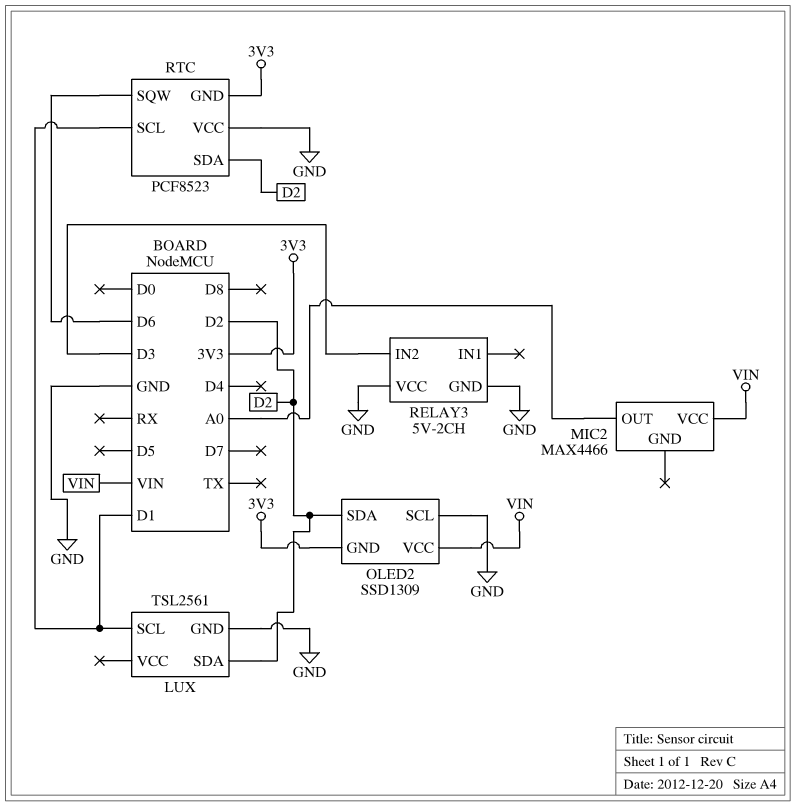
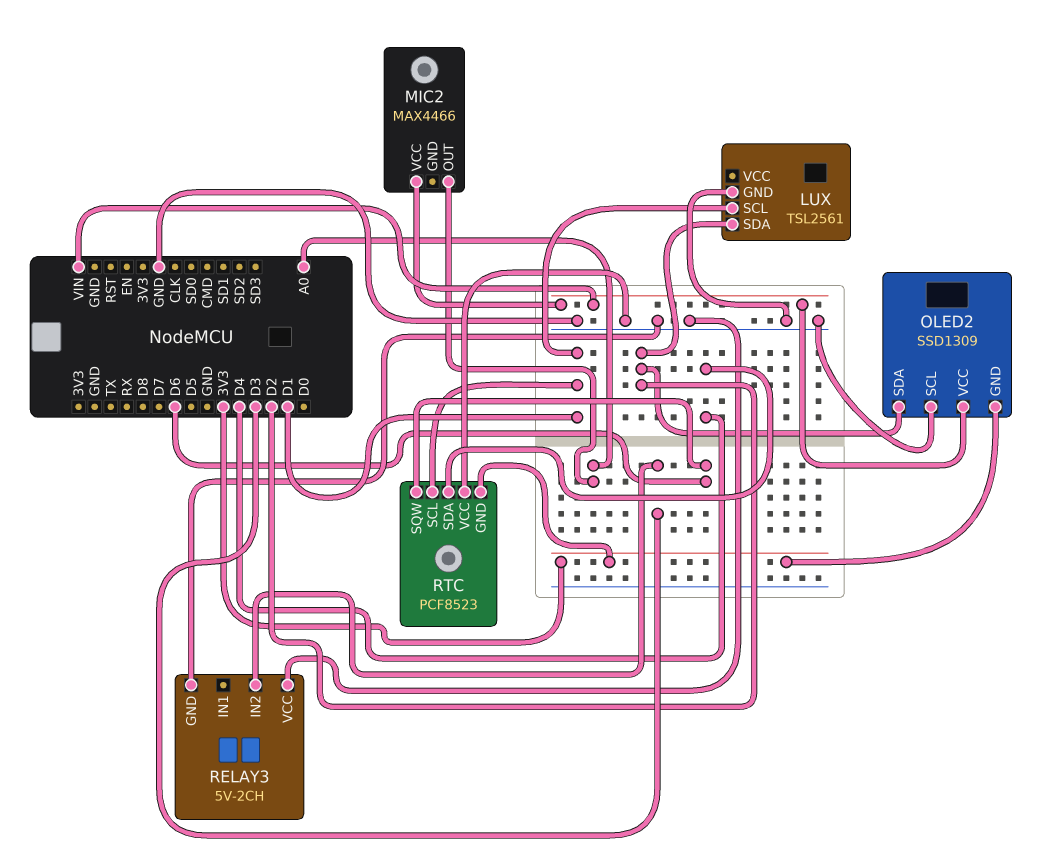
RTC pin SDA: D2 -> D4

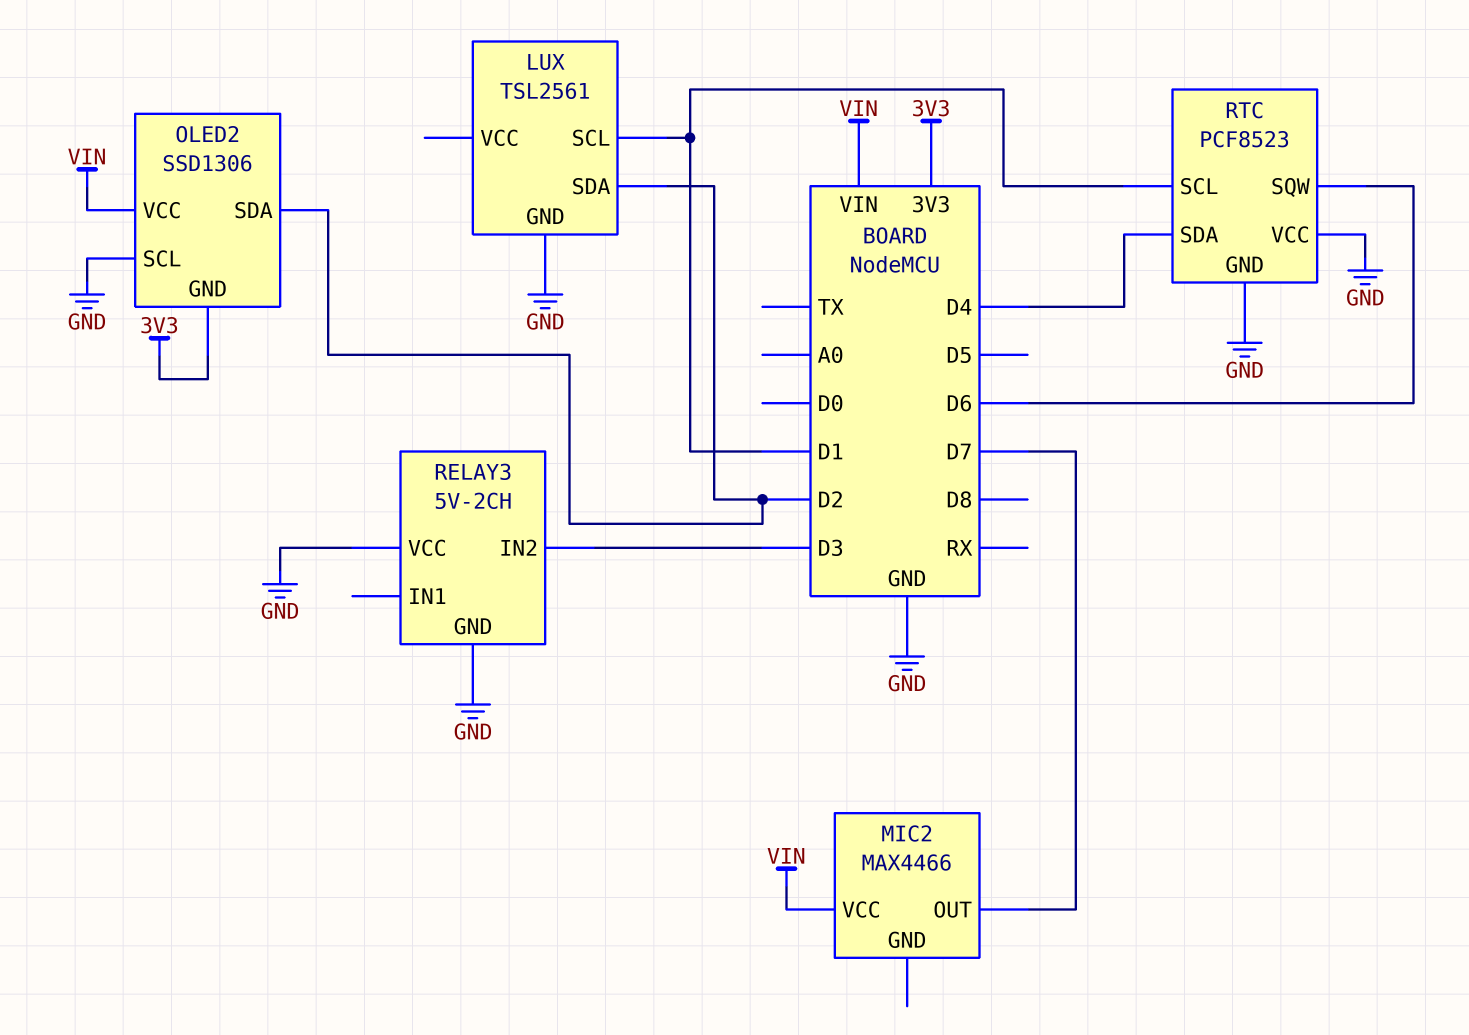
MIC2 pin OUT: A0 -> D7
OLED2: SSD1309 -> SSD1306
RTC pin GND: 3V3 -> GND

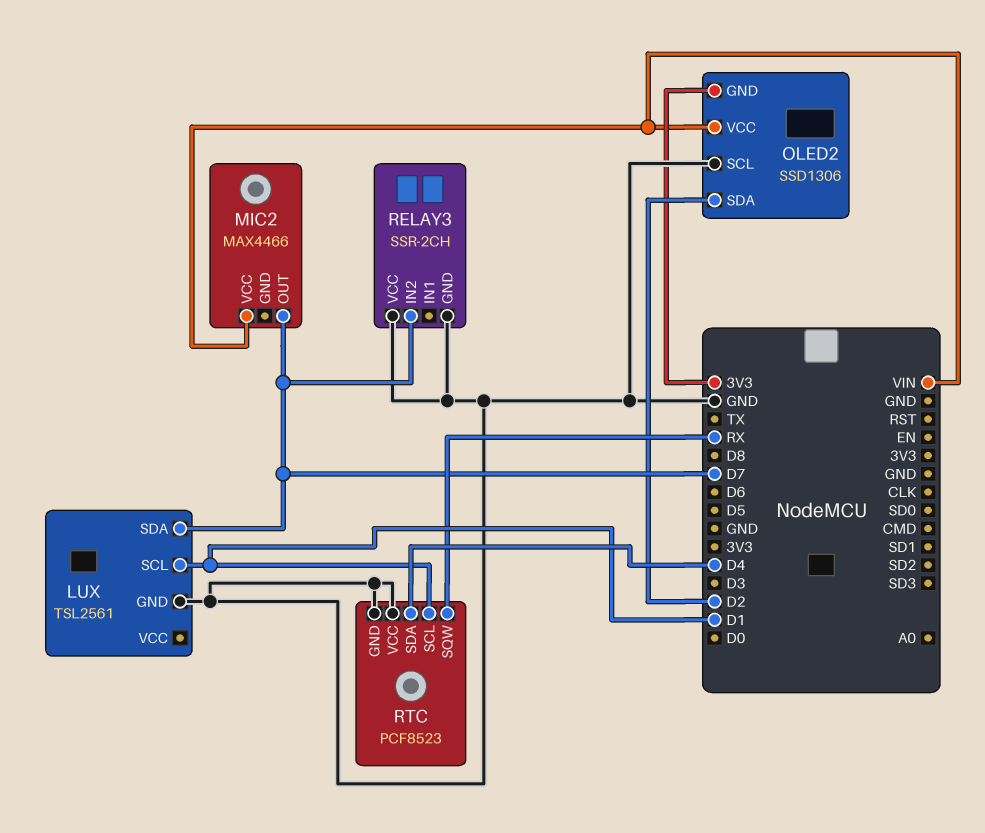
LUX pin SDA: D2 -> D7
RELAY3: 5V-2CH -> SSR-2CH
RELAY3 pin IN2: D3 -> D7
RTC pin SQW: D6 -> RX

